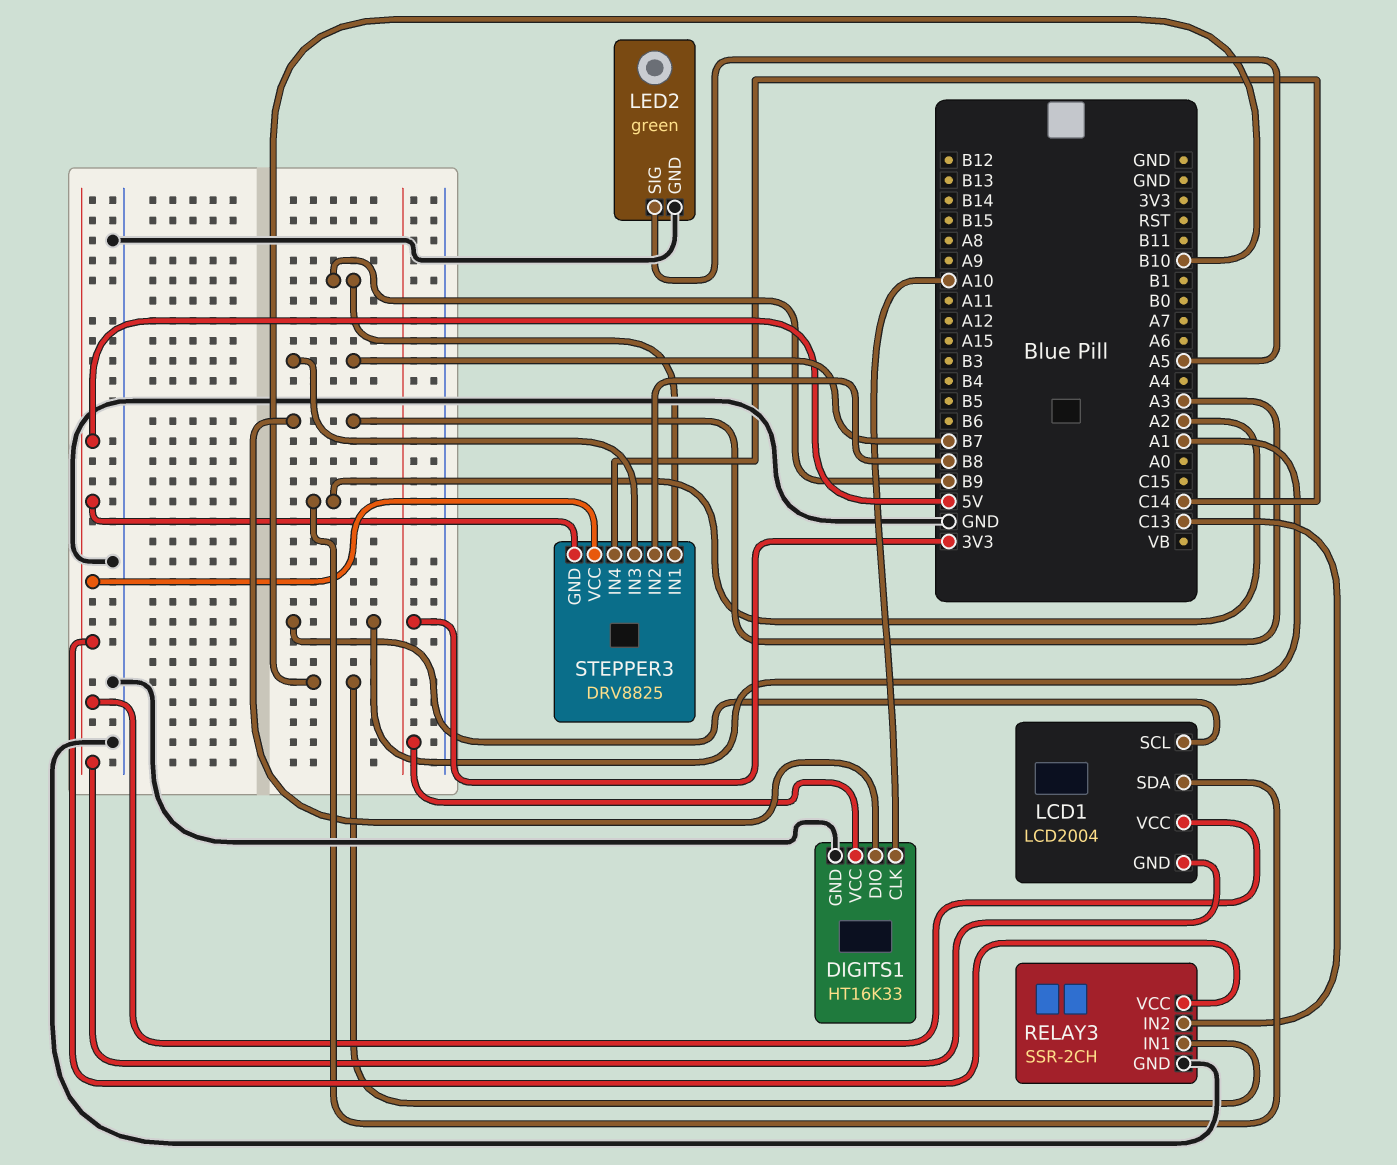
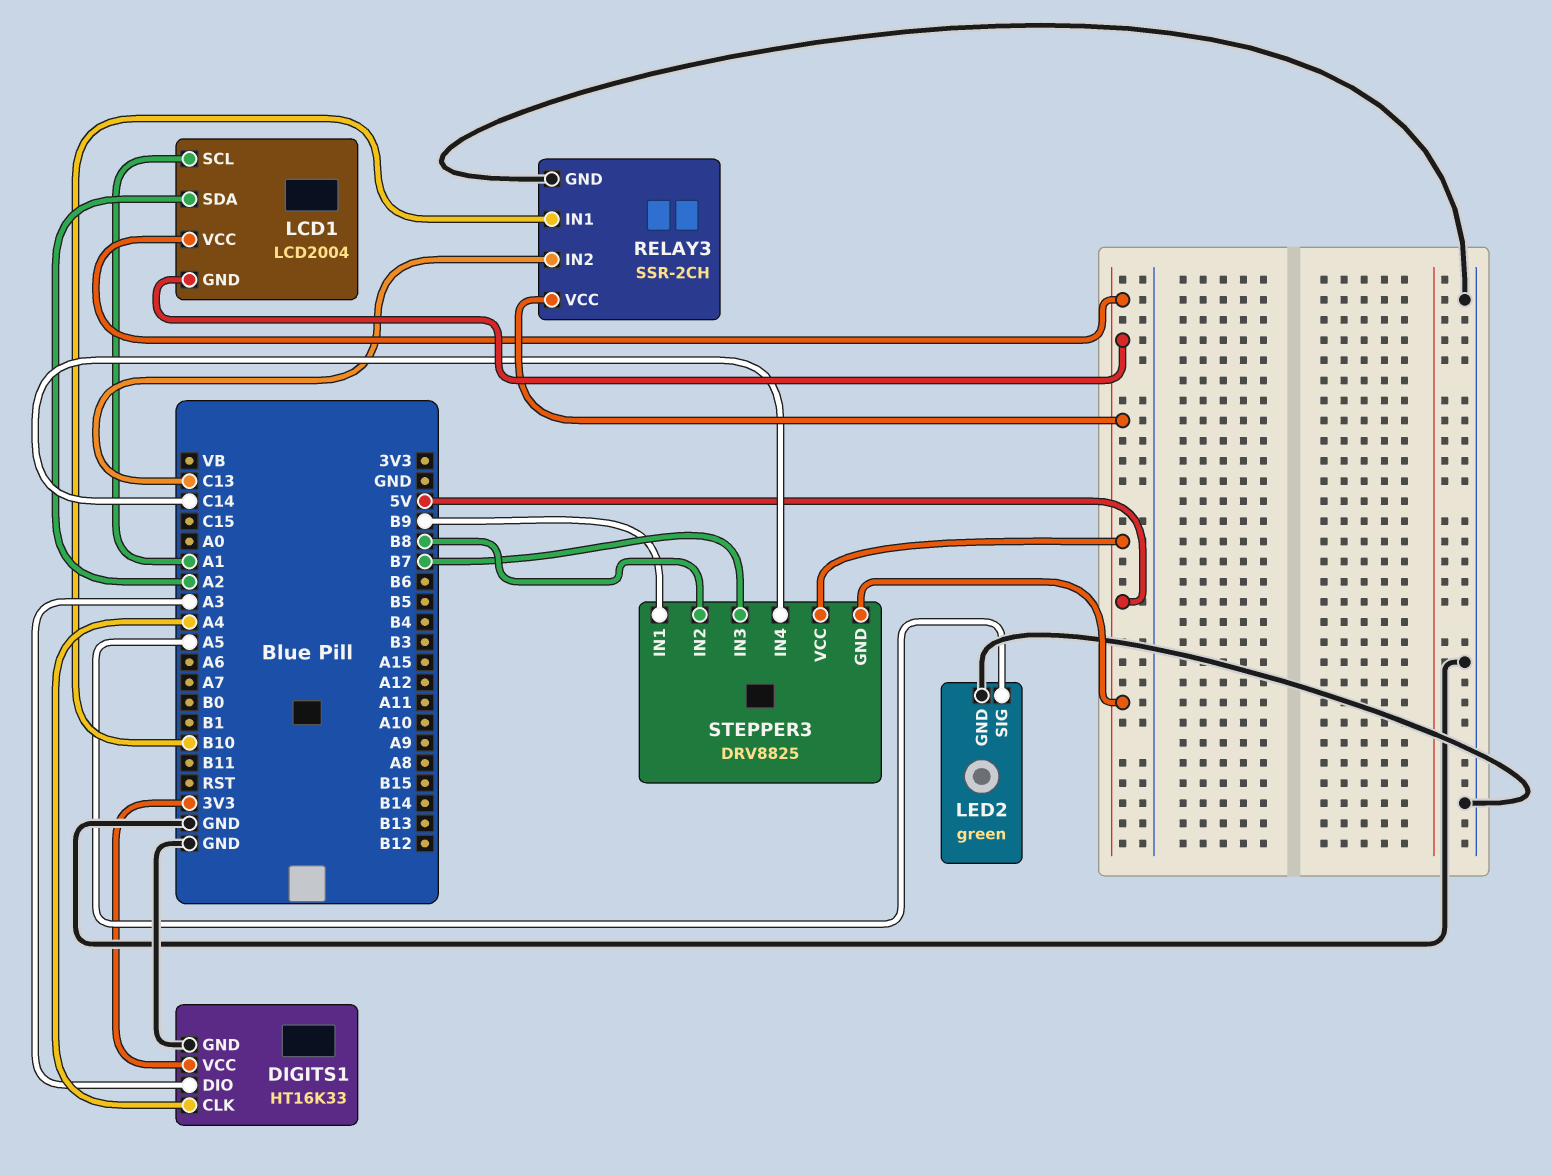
DIGITS1 pin CLK: A10 -> A4

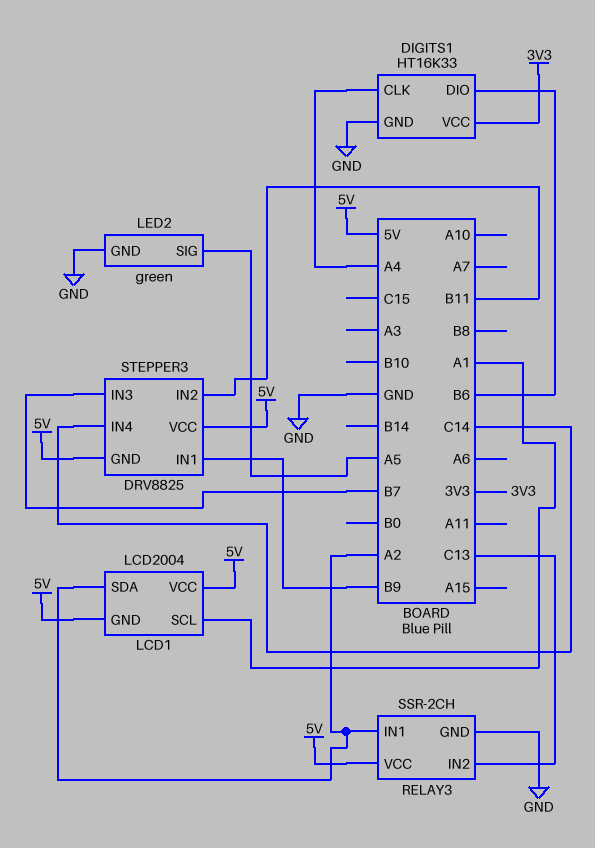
DIGITS1 pin DIO: A3 -> B6
RELAY3 pin IN1: B10 -> A2
STEPPER3 pin IN2: B8 -> B11

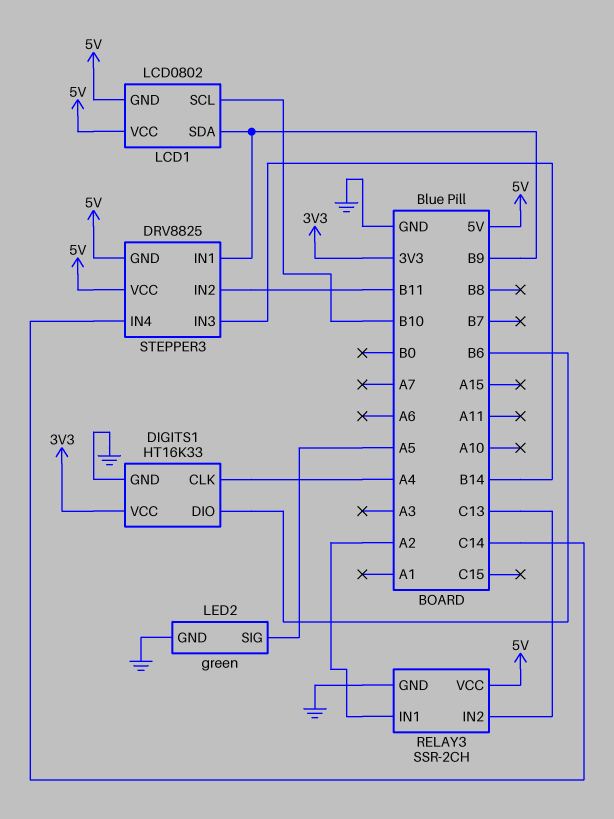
LCD1: LCD2004 -> LCD0802
LCD1 pin SCL: A1 -> B10
LCD1 pin SDA: A2 -> B9
STEPPER3 pin IN3: B7 -> B14

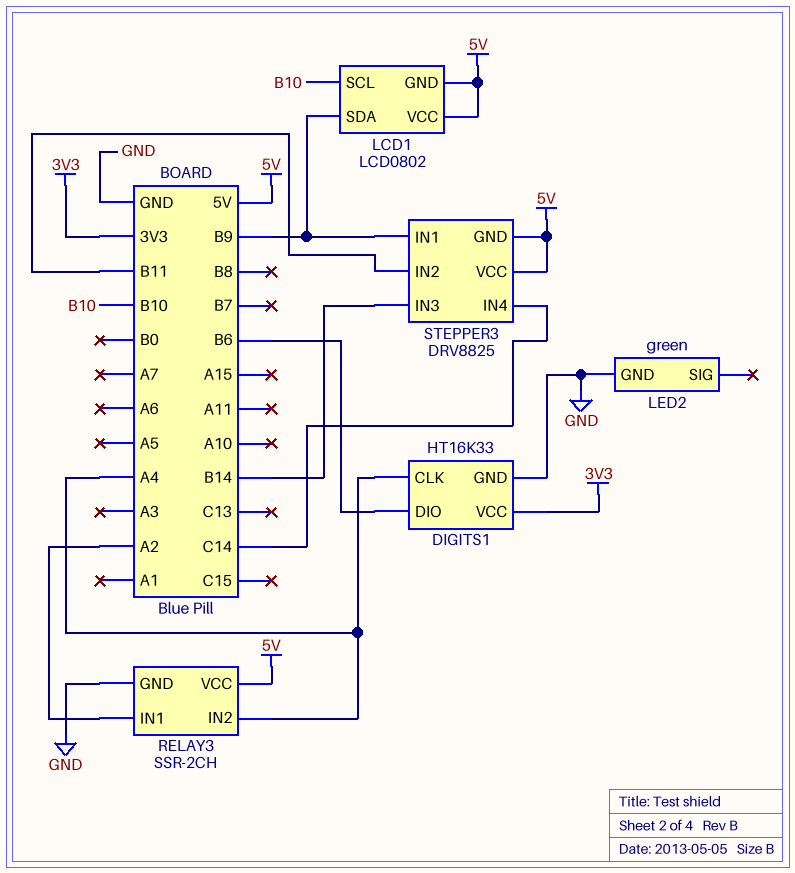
LED2 pin SIG: A5 -> none
RELAY3 pin IN2: C13 -> A4

